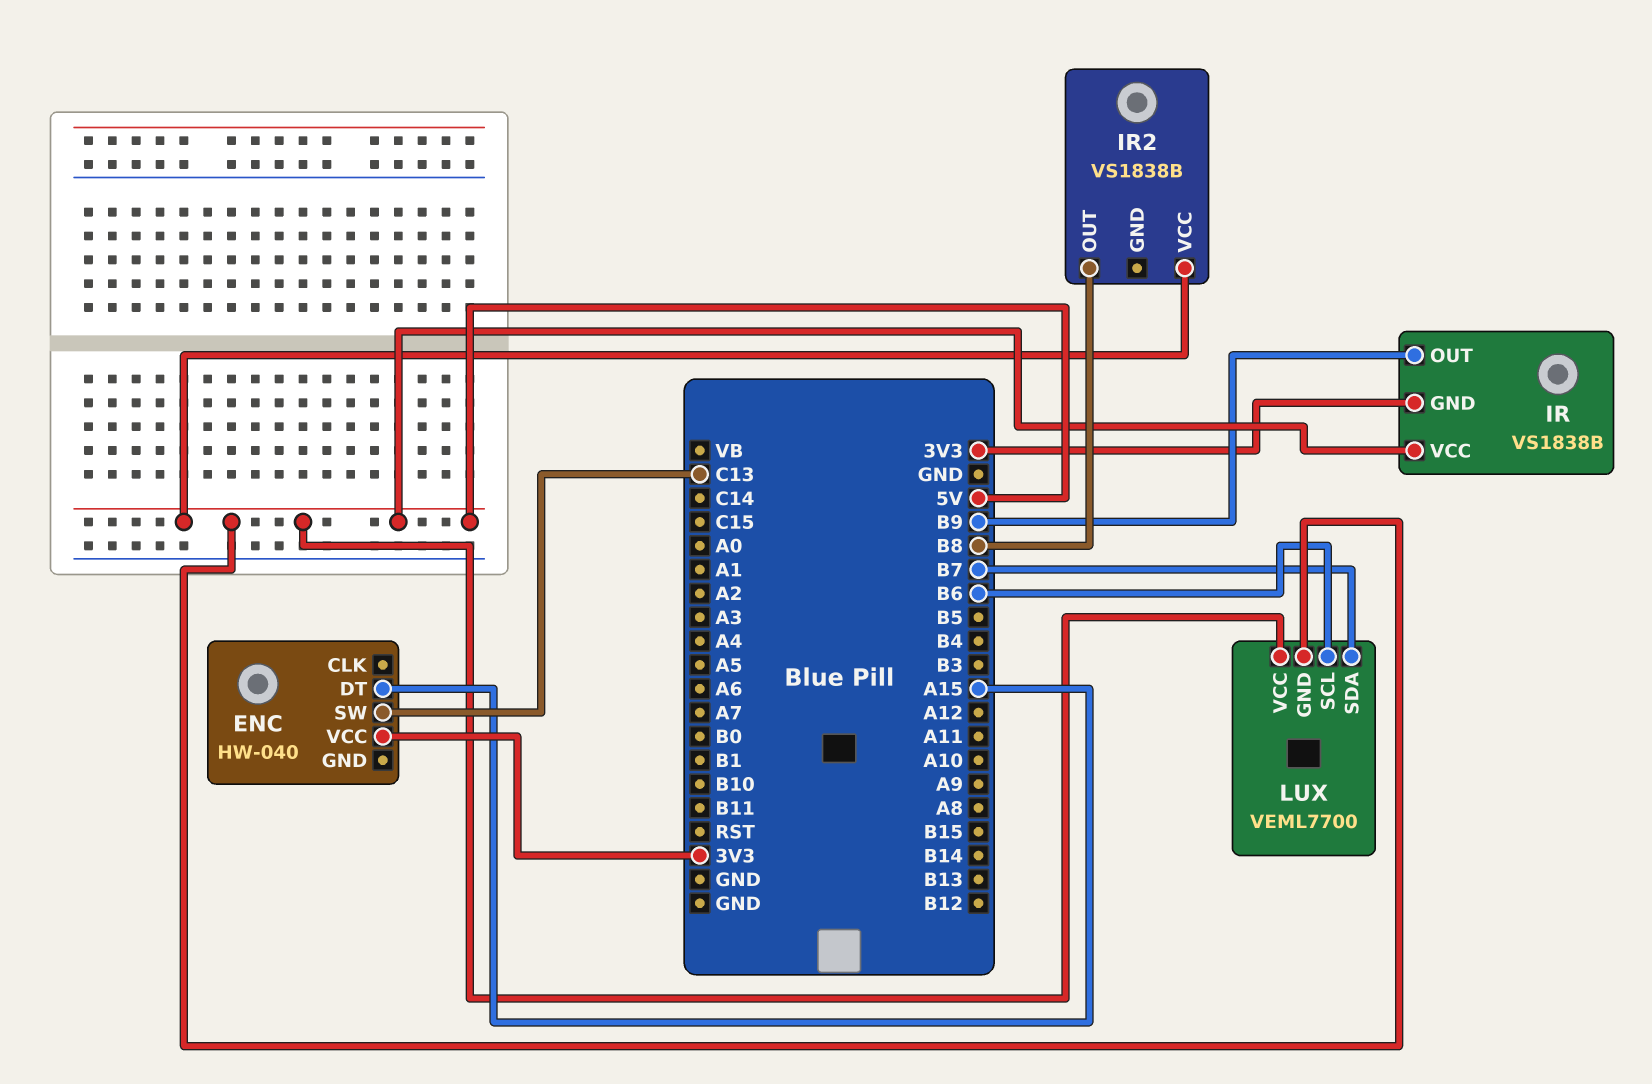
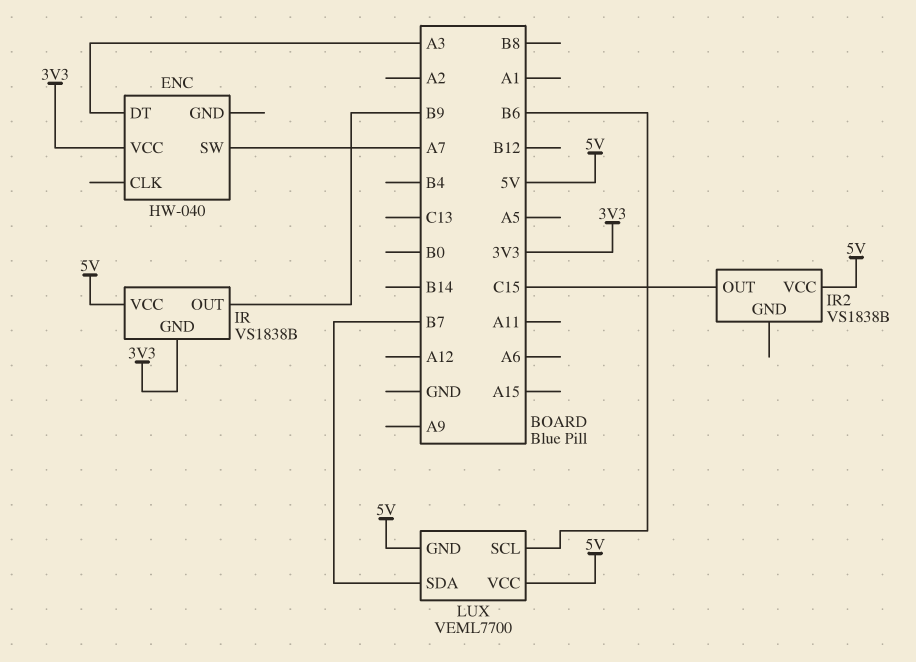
ENC pin DT: A15 -> A3
ENC pin SW: C13 -> A7
IR2 pin OUT: B8 -> C15

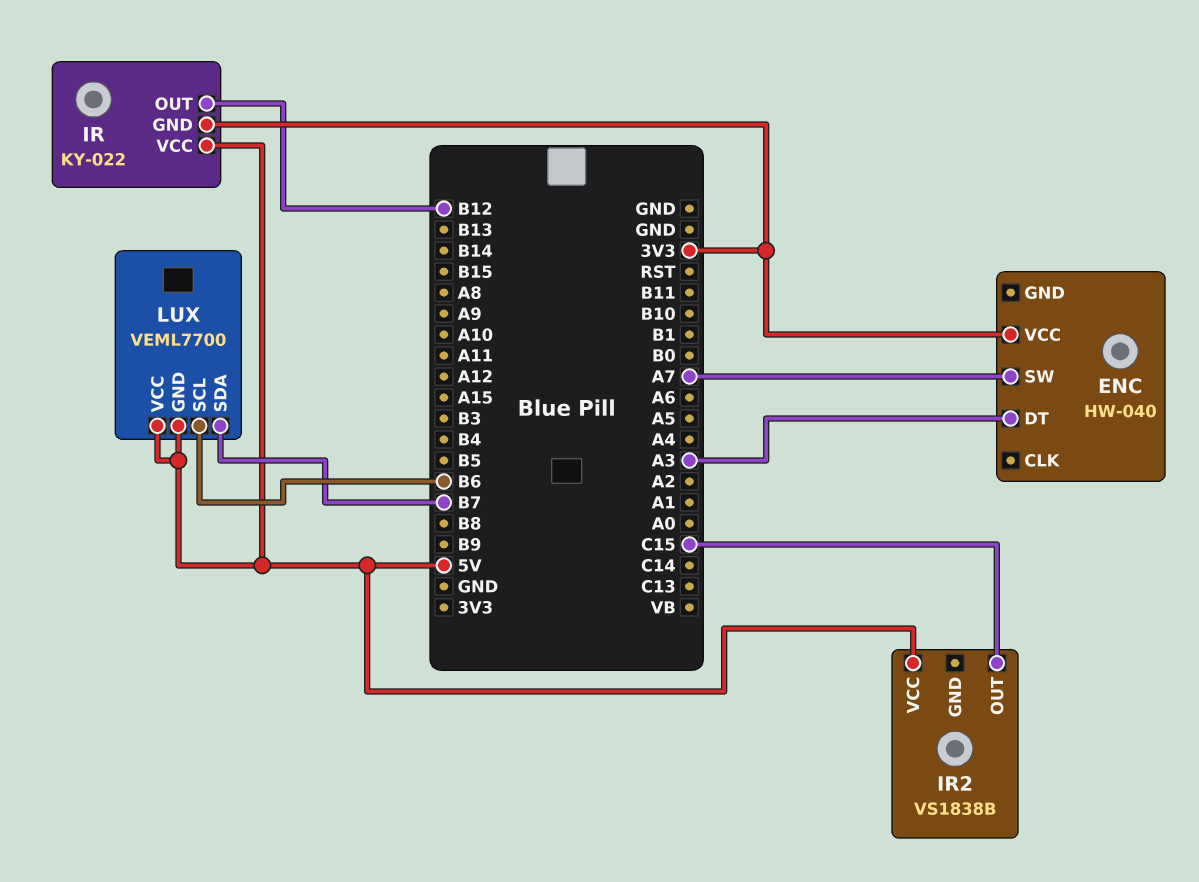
IR: VS1838B -> KY-022
IR pin OUT: B9 -> B12

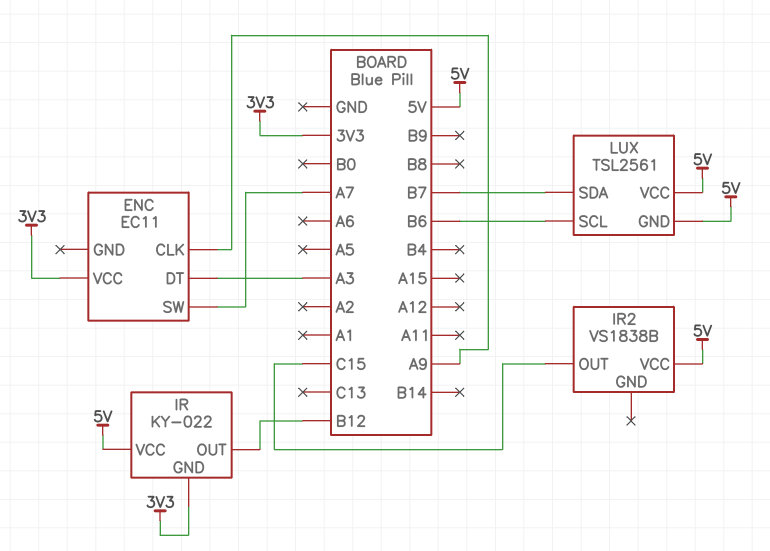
ENC: HW-040 -> EC11
ENC pin CLK: none -> A9
LUX: VEML7700 -> TSL2561

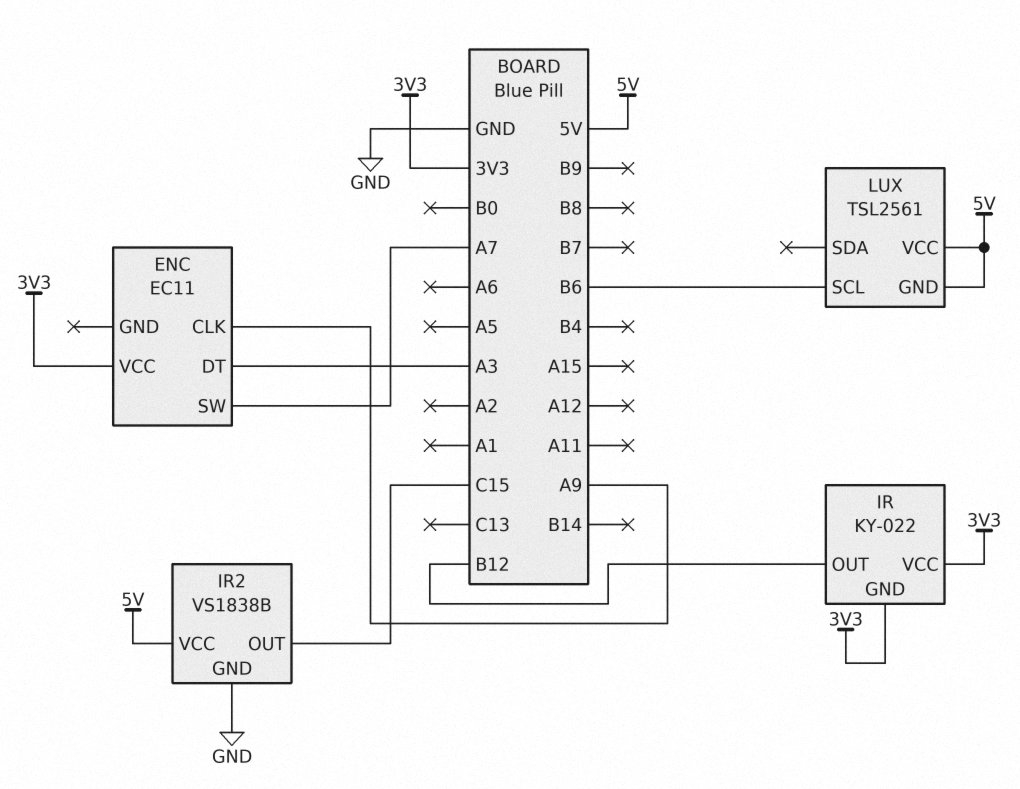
IR pin VCC: 5V -> 3V3
IR2 pin GND: none -> GND
LUX pin SDA: B7 -> none

